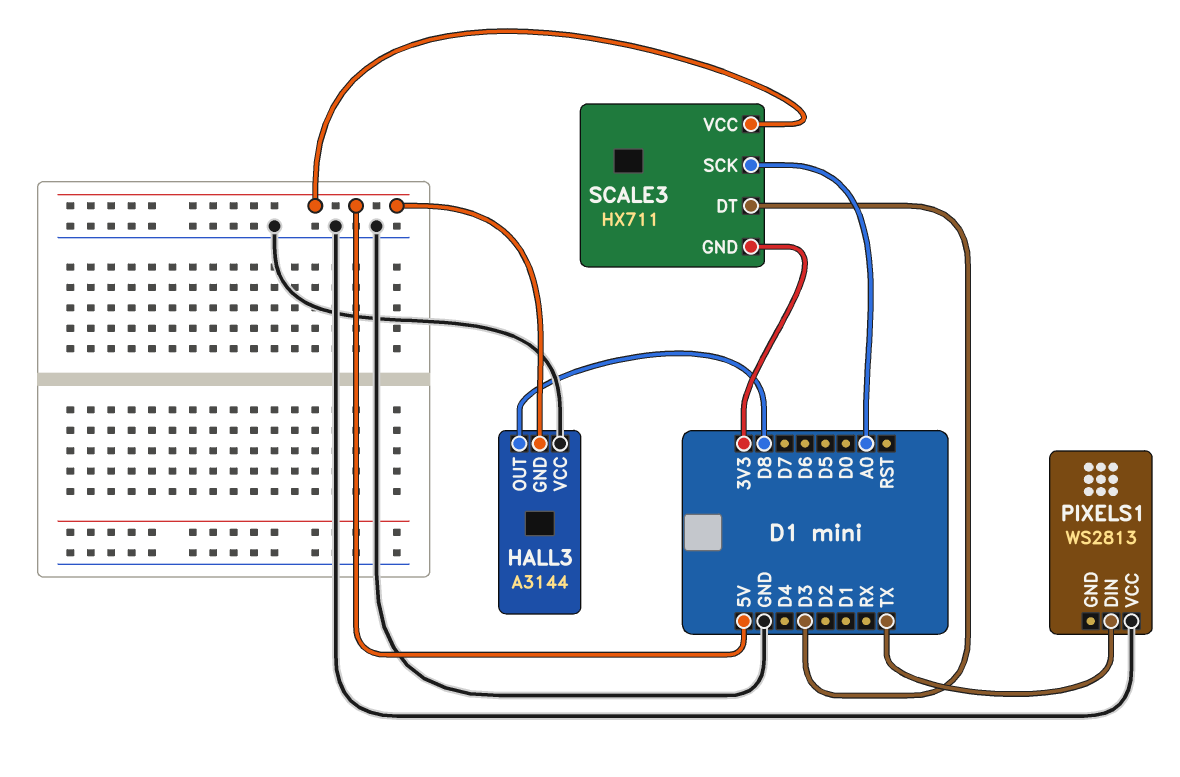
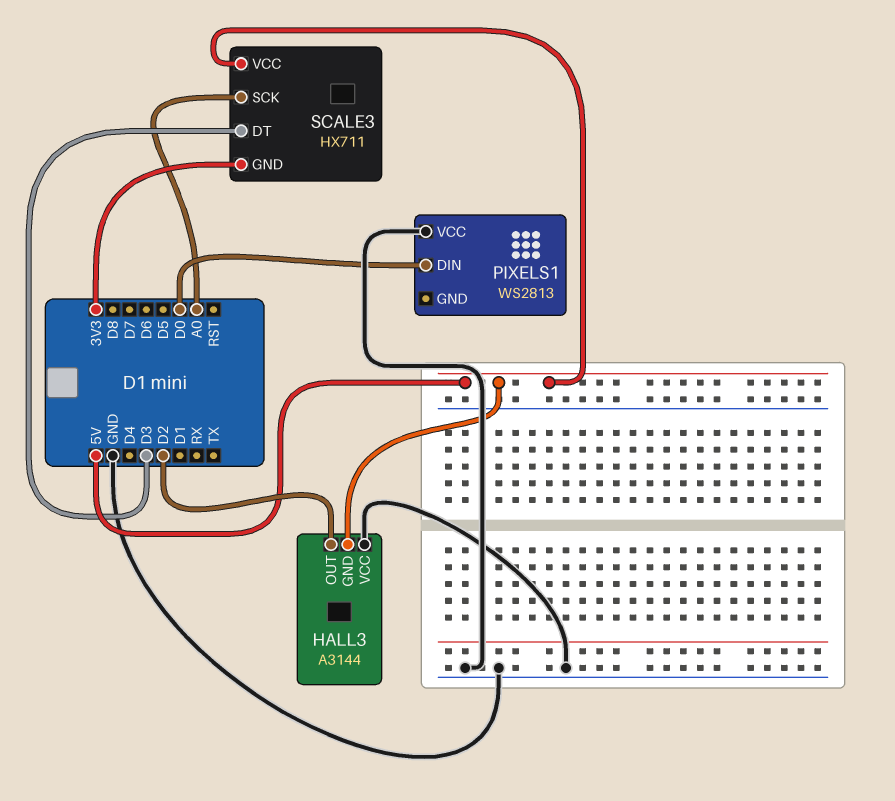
HALL3 pin OUT: D8 -> D2
PIXELS1 pin DIN: TX -> D0

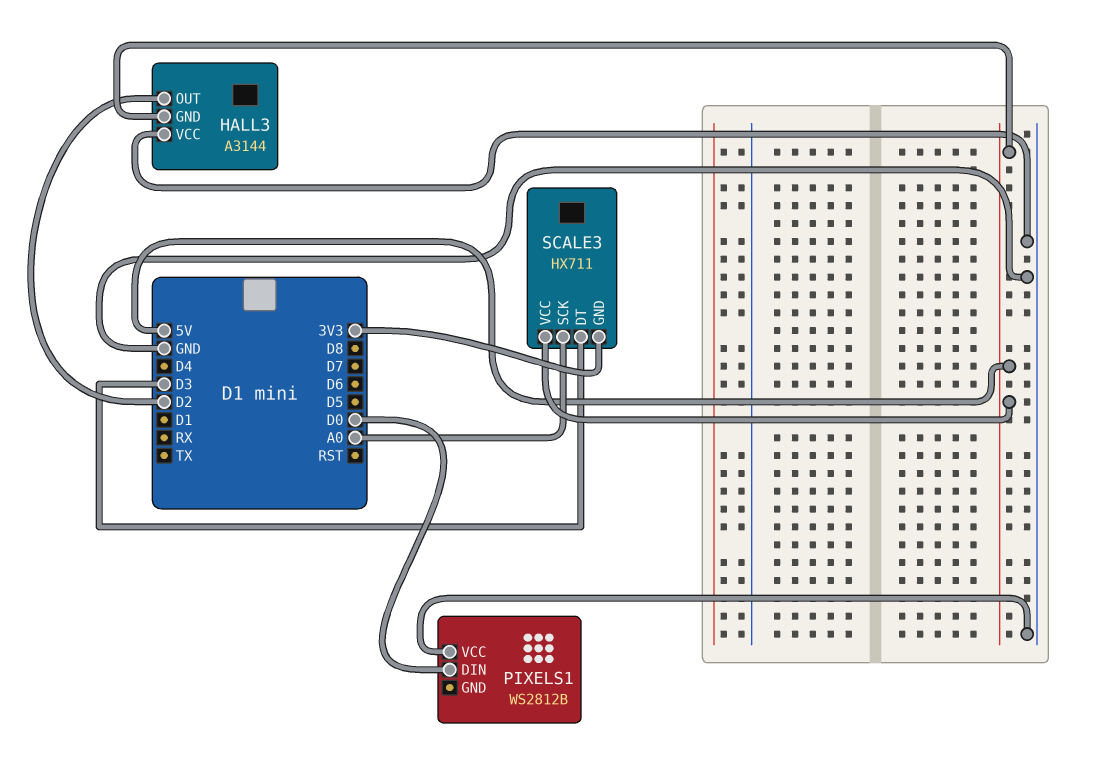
PIXELS1: WS2813 -> WS2812B

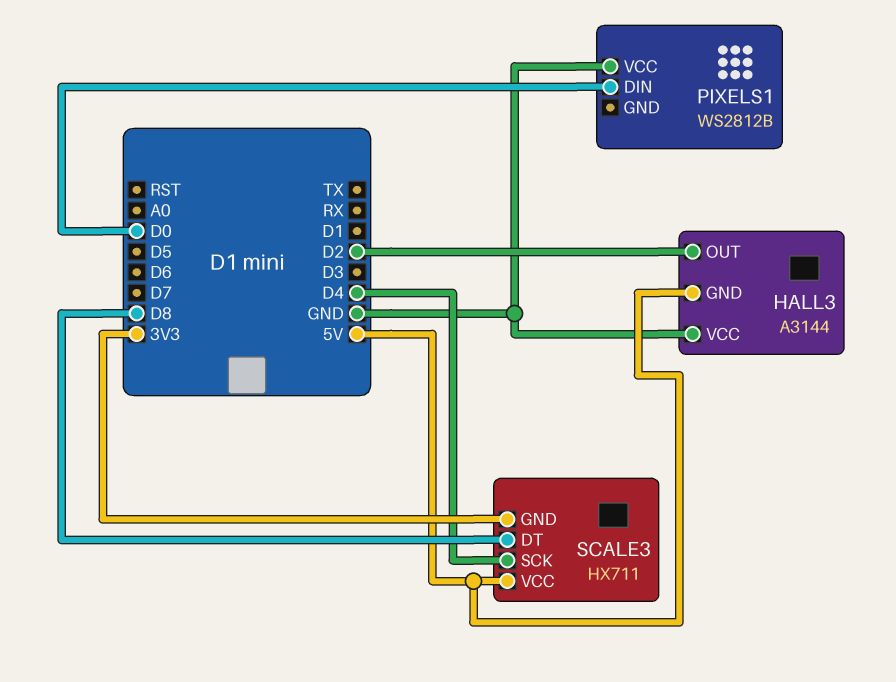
SCALE3 pin DT: D3 -> D8
SCALE3 pin SCK: A0 -> D4

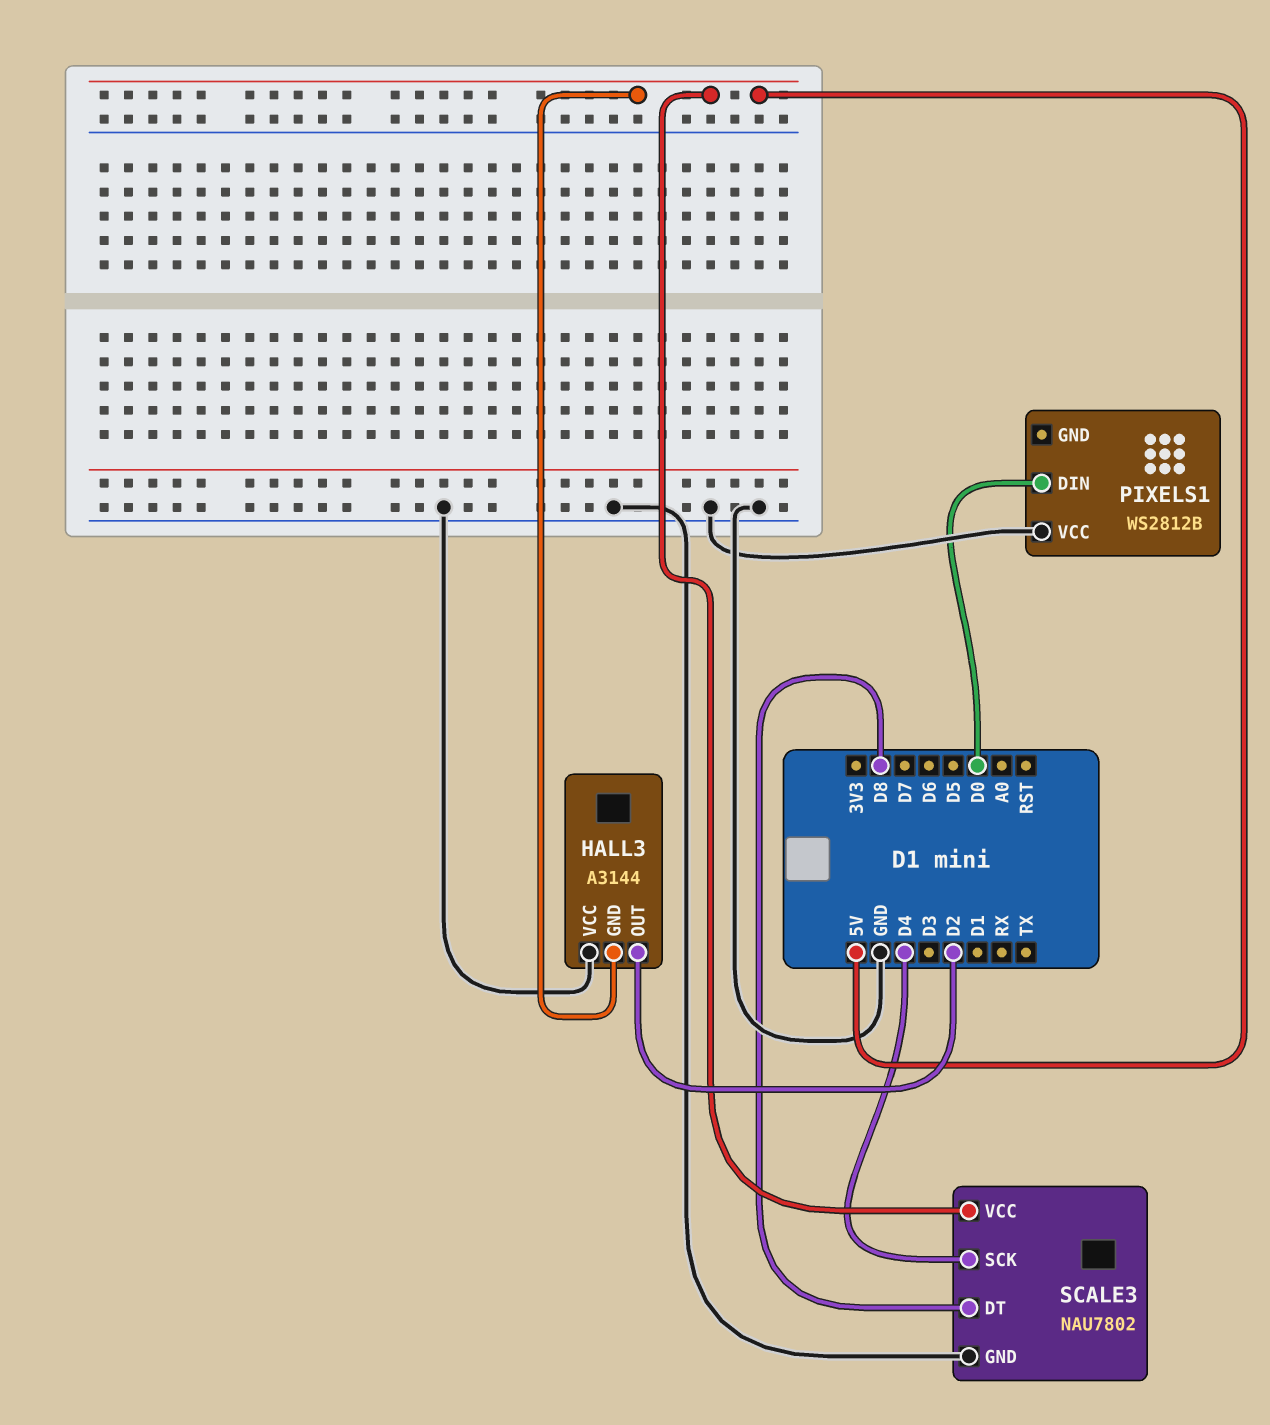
SCALE3: HX711 -> NAU7802
SCALE3 pin GND: 3V3 -> GND

